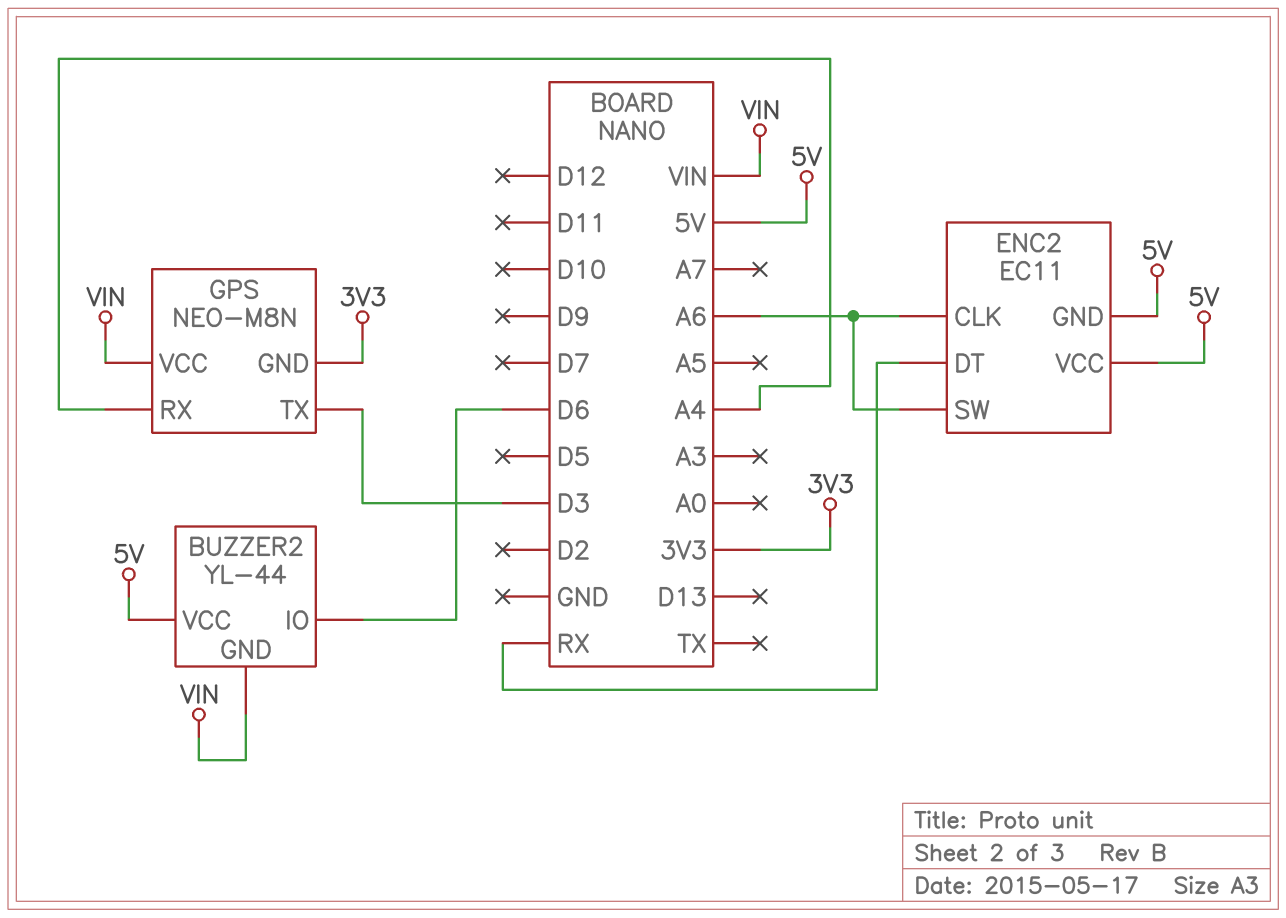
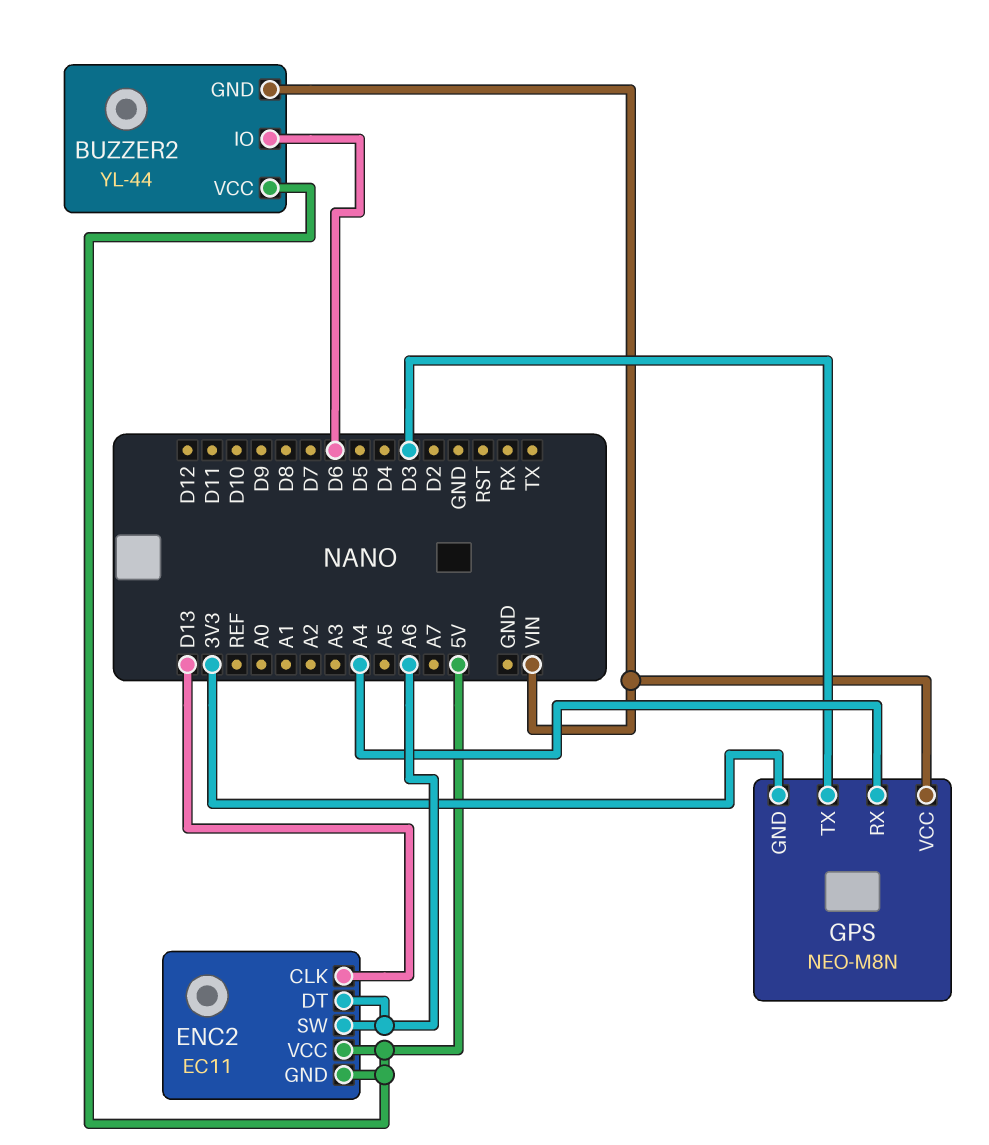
ENC2 pin CLK: A6 -> D13
ENC2 pin DT: RX -> A6

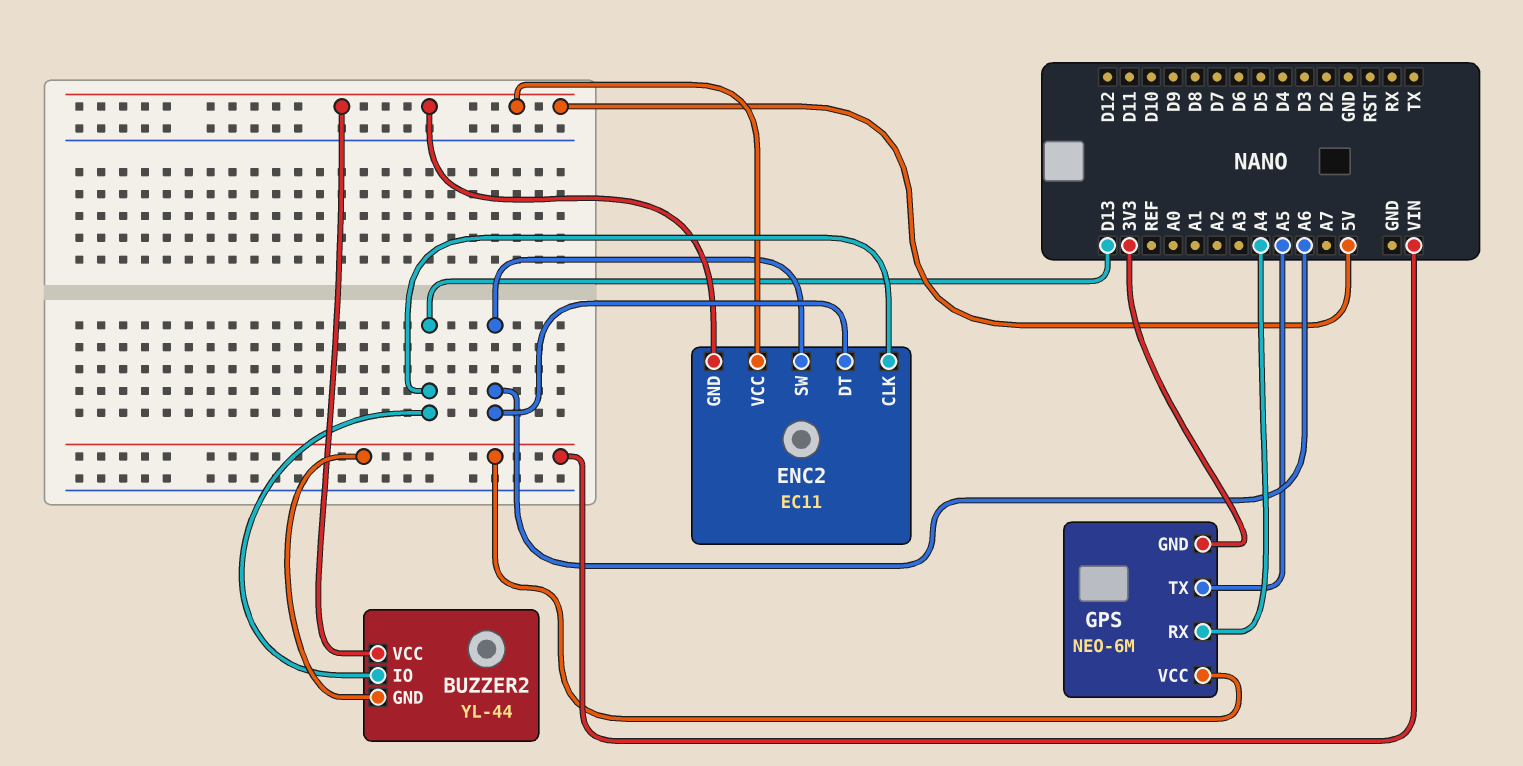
BUZZER2 pin IO: D6 -> D13
GPS: NEO-M8N -> NEO-6M
GPS pin TX: D3 -> A5

